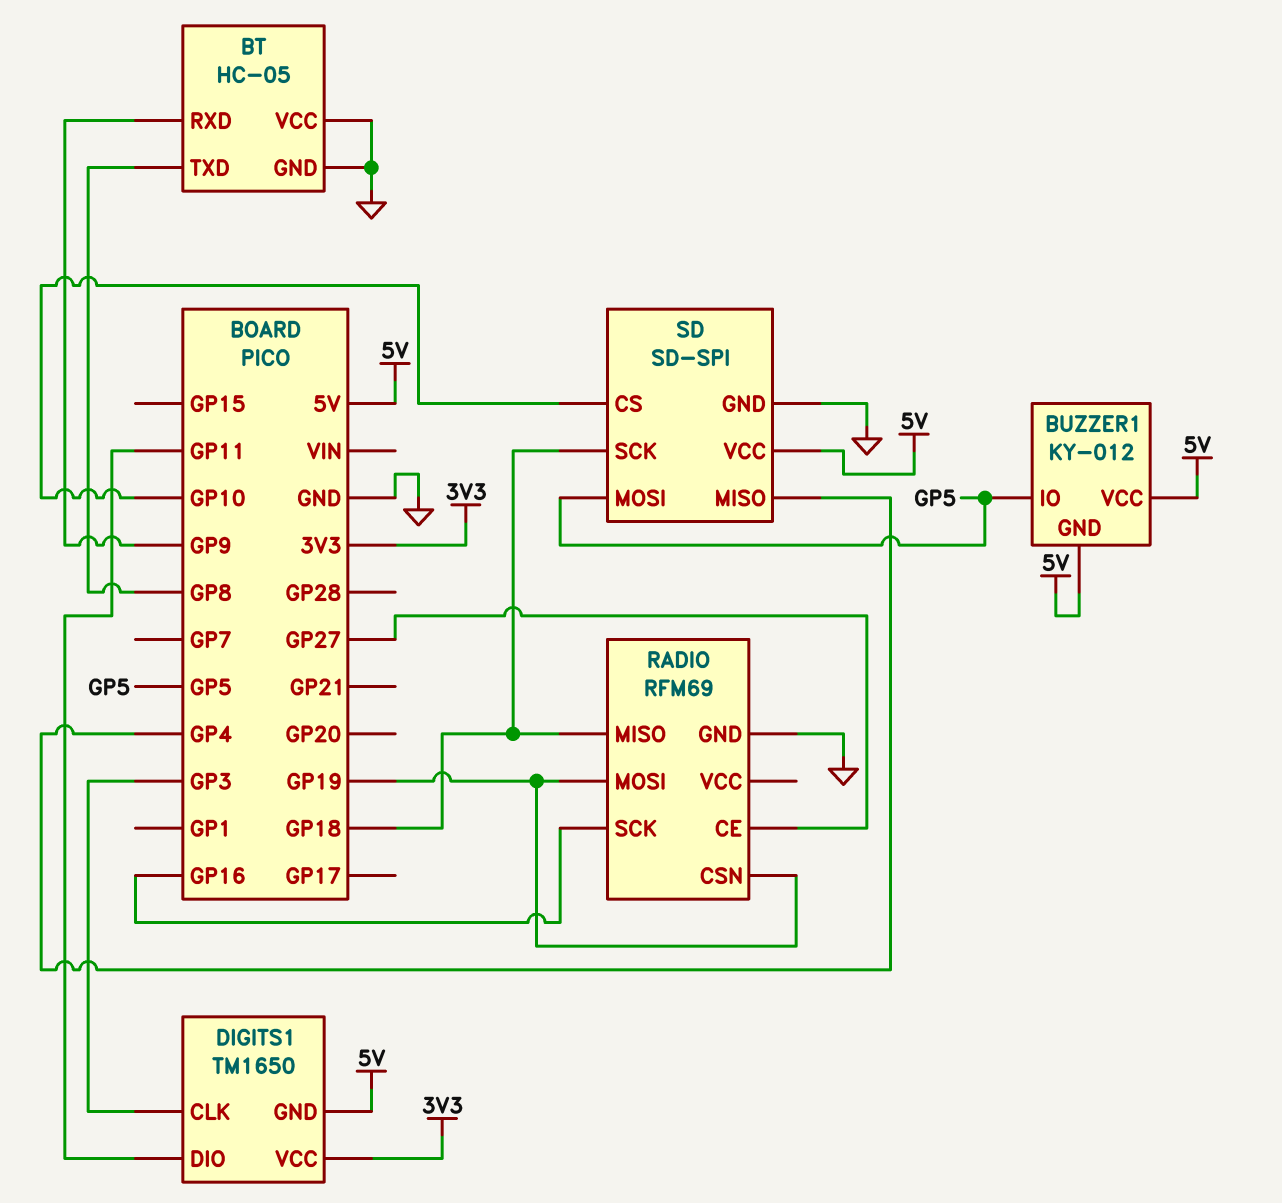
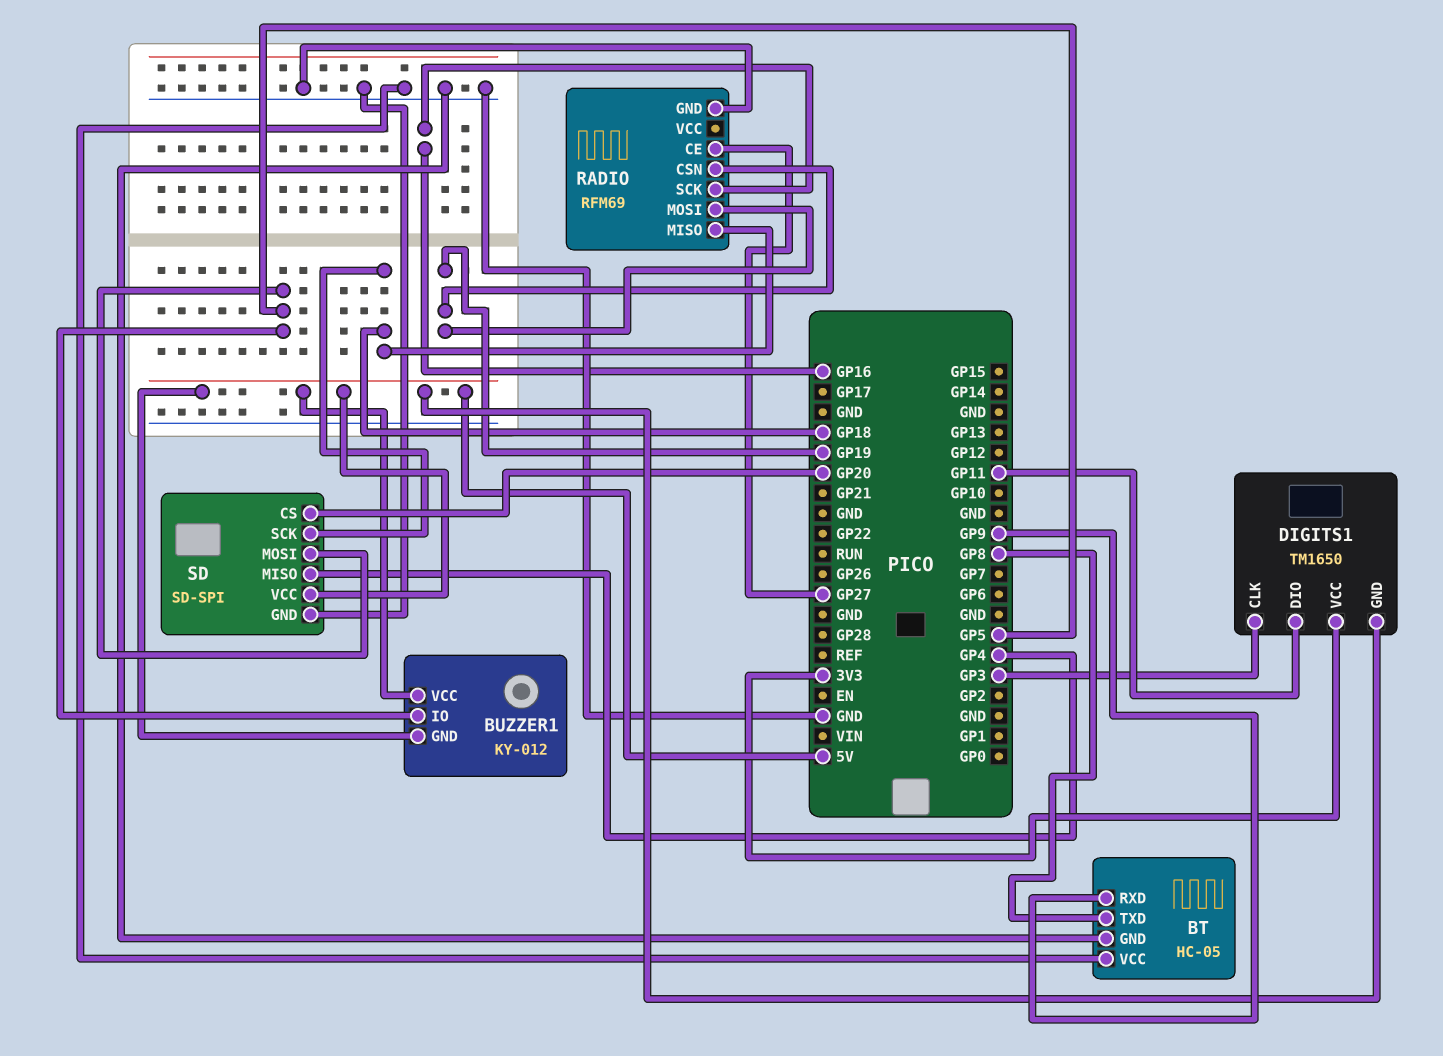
SD pin CS: GP10 -> GP20

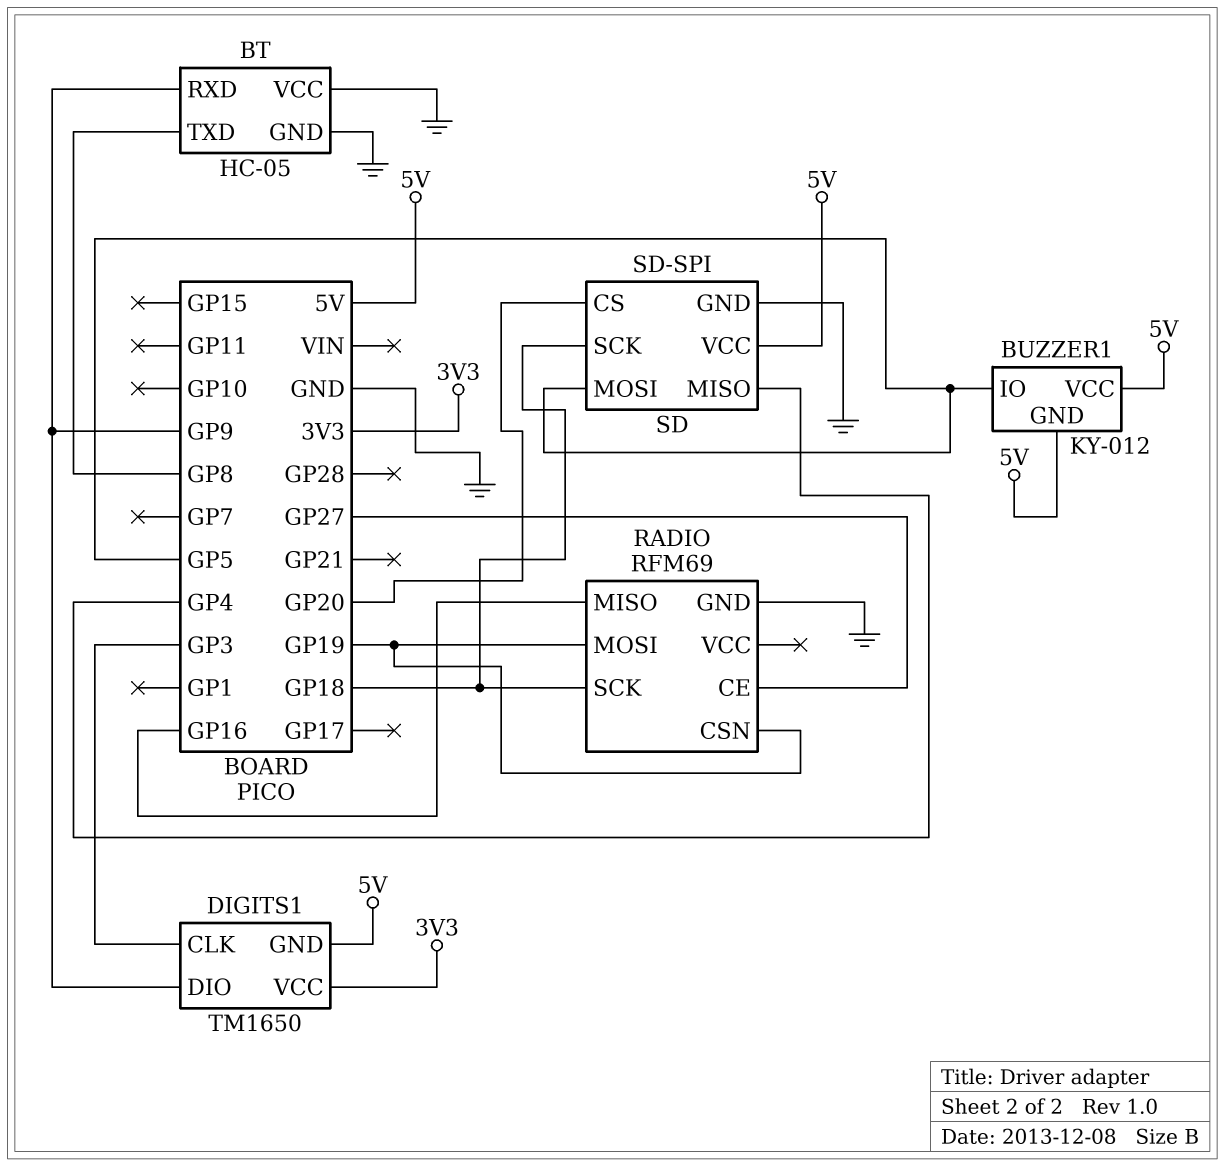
DIGITS1 pin DIO: GP11 -> GP9
RADIO pin MISO: GP18 -> GP16
RADIO pin SCK: GP16 -> GP18

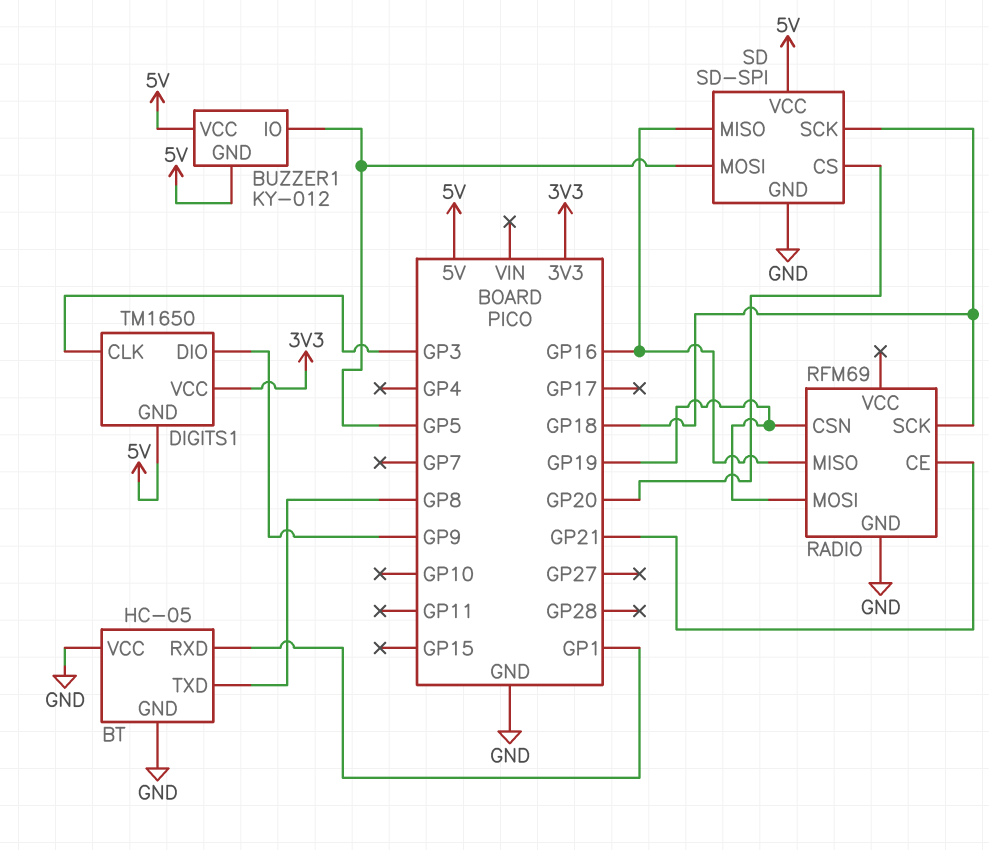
BT pin RXD: GP9 -> GP1
RADIO pin CE: GP27 -> GP21
SD pin MISO: GP4 -> GP16

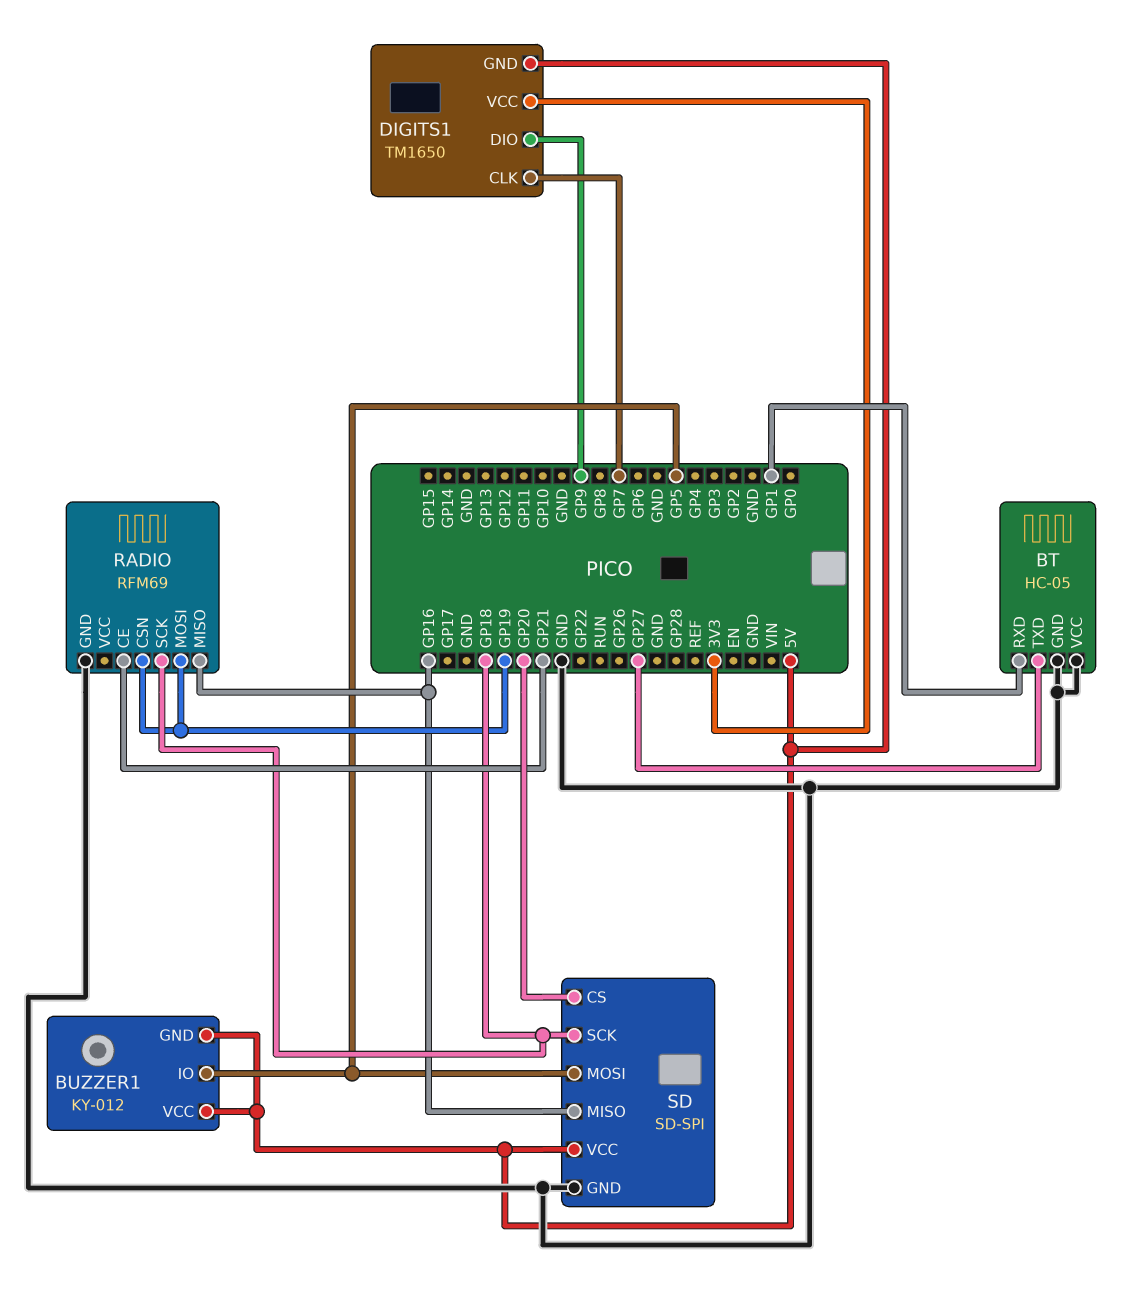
BT pin TXD: GP8 -> GP27
DIGITS1 pin CLK: GP3 -> GP7

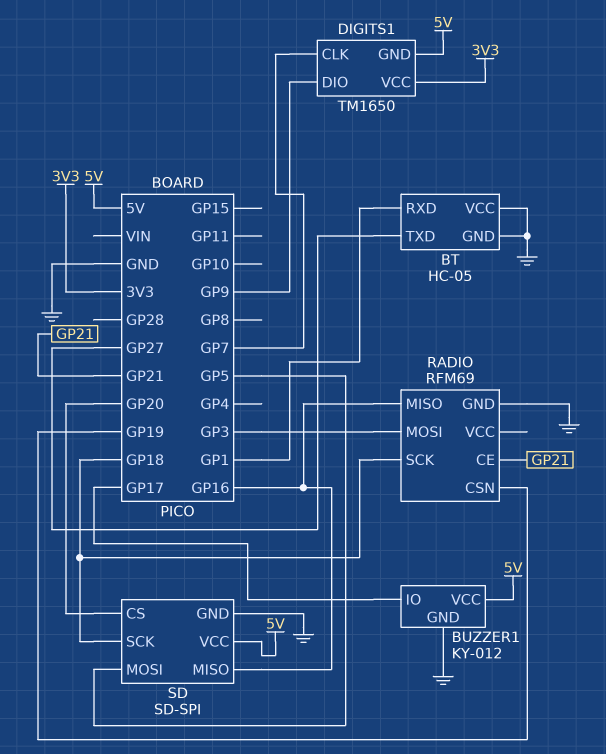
BUZZER1 pin GND: 5V -> GND
BUZZER1 pin IO: GP5 -> GP17
RADIO pin MOSI: GP19 -> GP3

